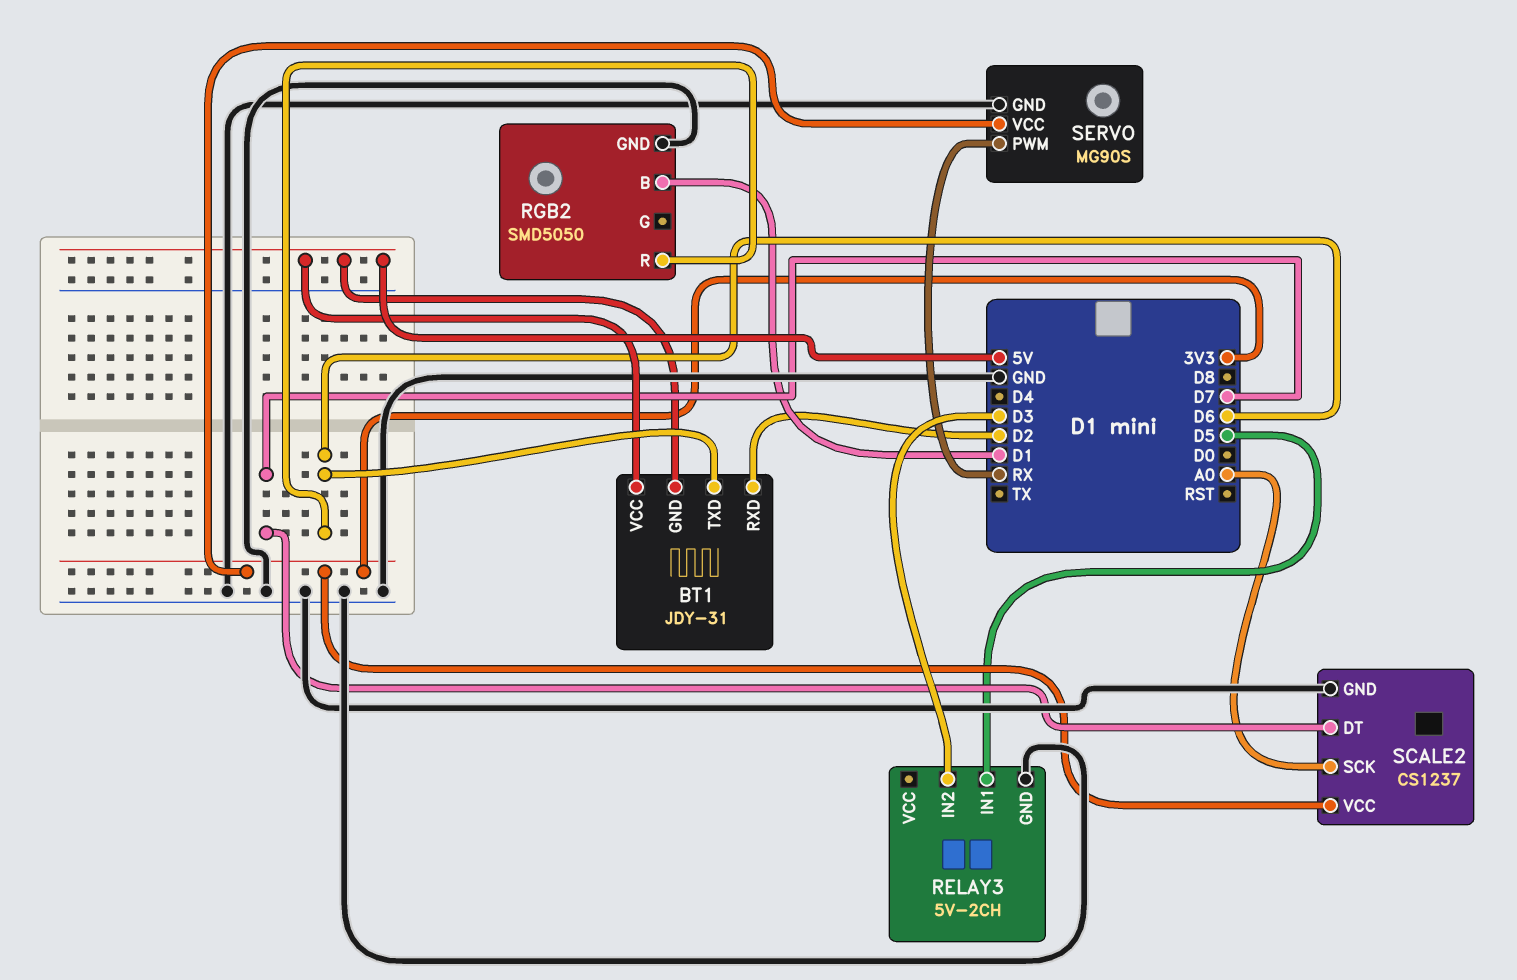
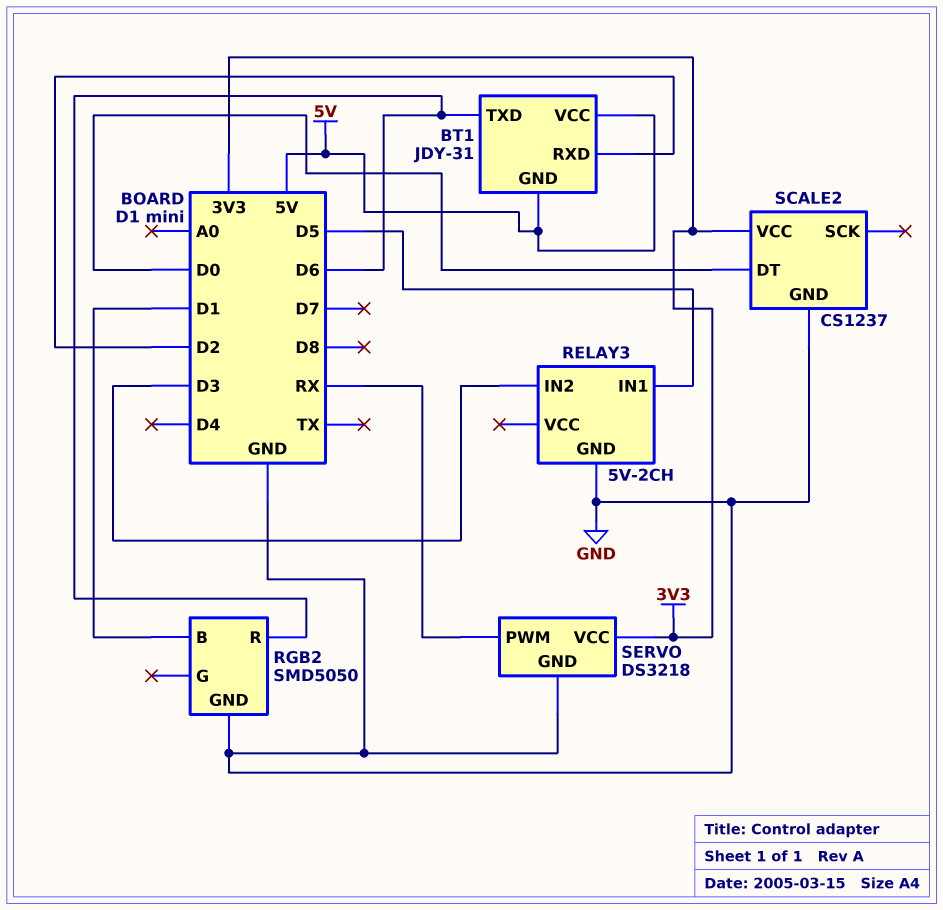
SCALE2 pin DT: D7 -> D0
SCALE2 pin SCK: A0 -> none
SERVO: MG90S -> DS3218

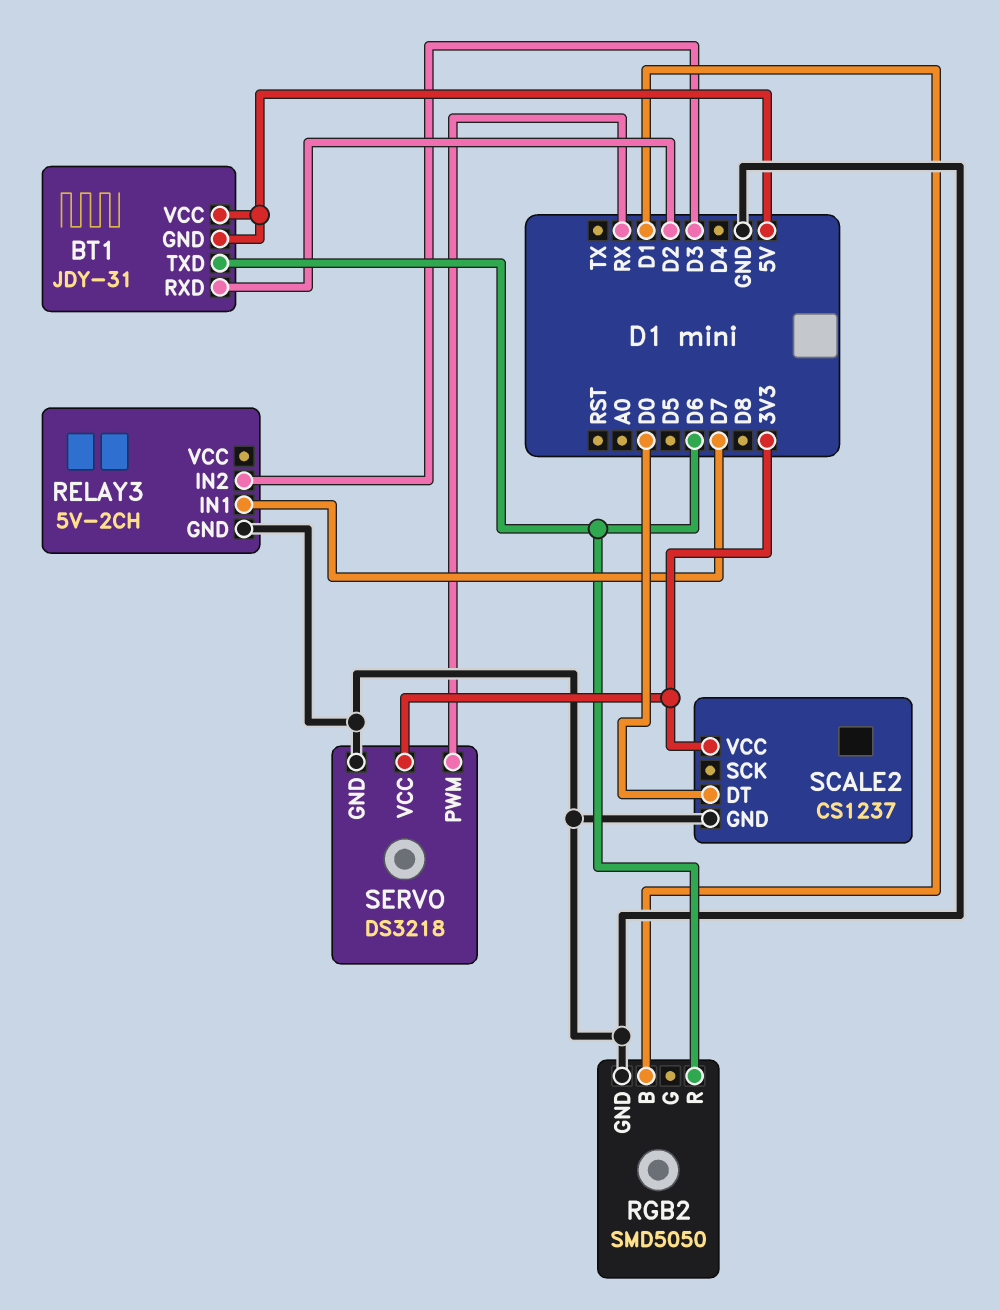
RELAY3 pin IN1: D5 -> D7

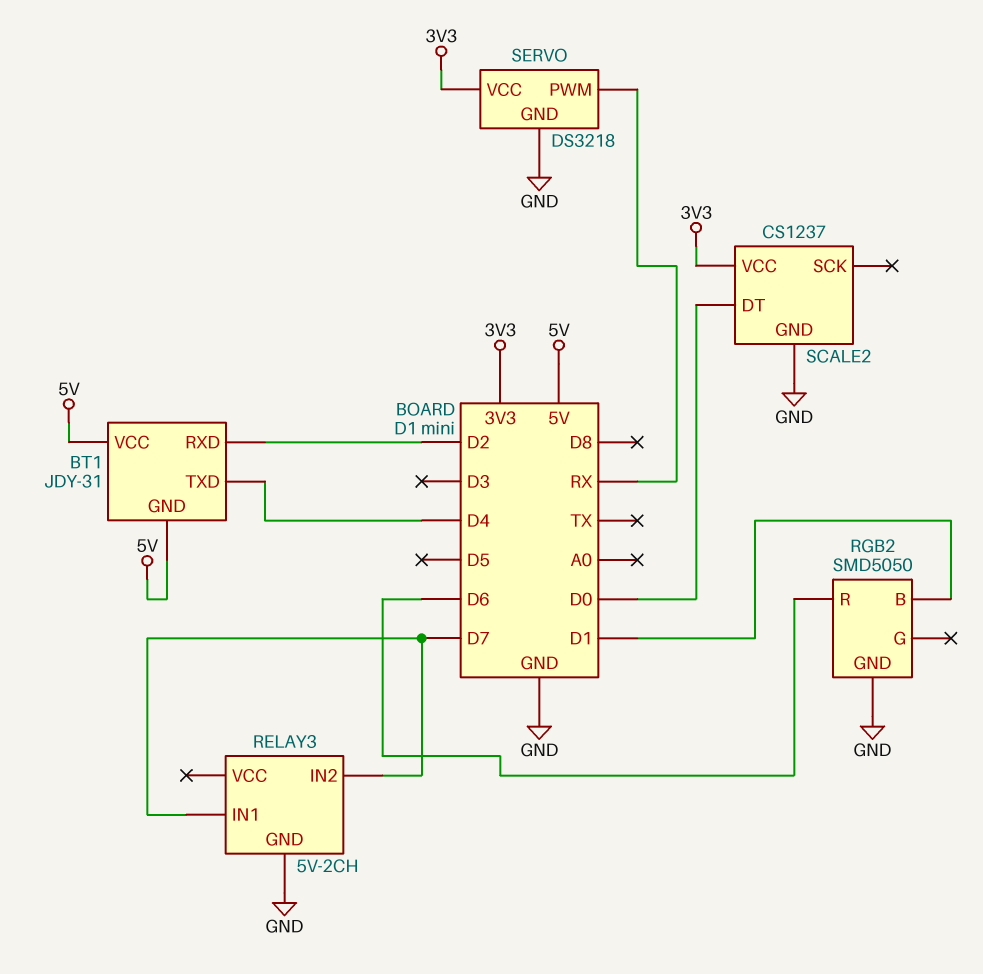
BT1 pin TXD: D6 -> D4
RELAY3 pin IN2: D3 -> D7

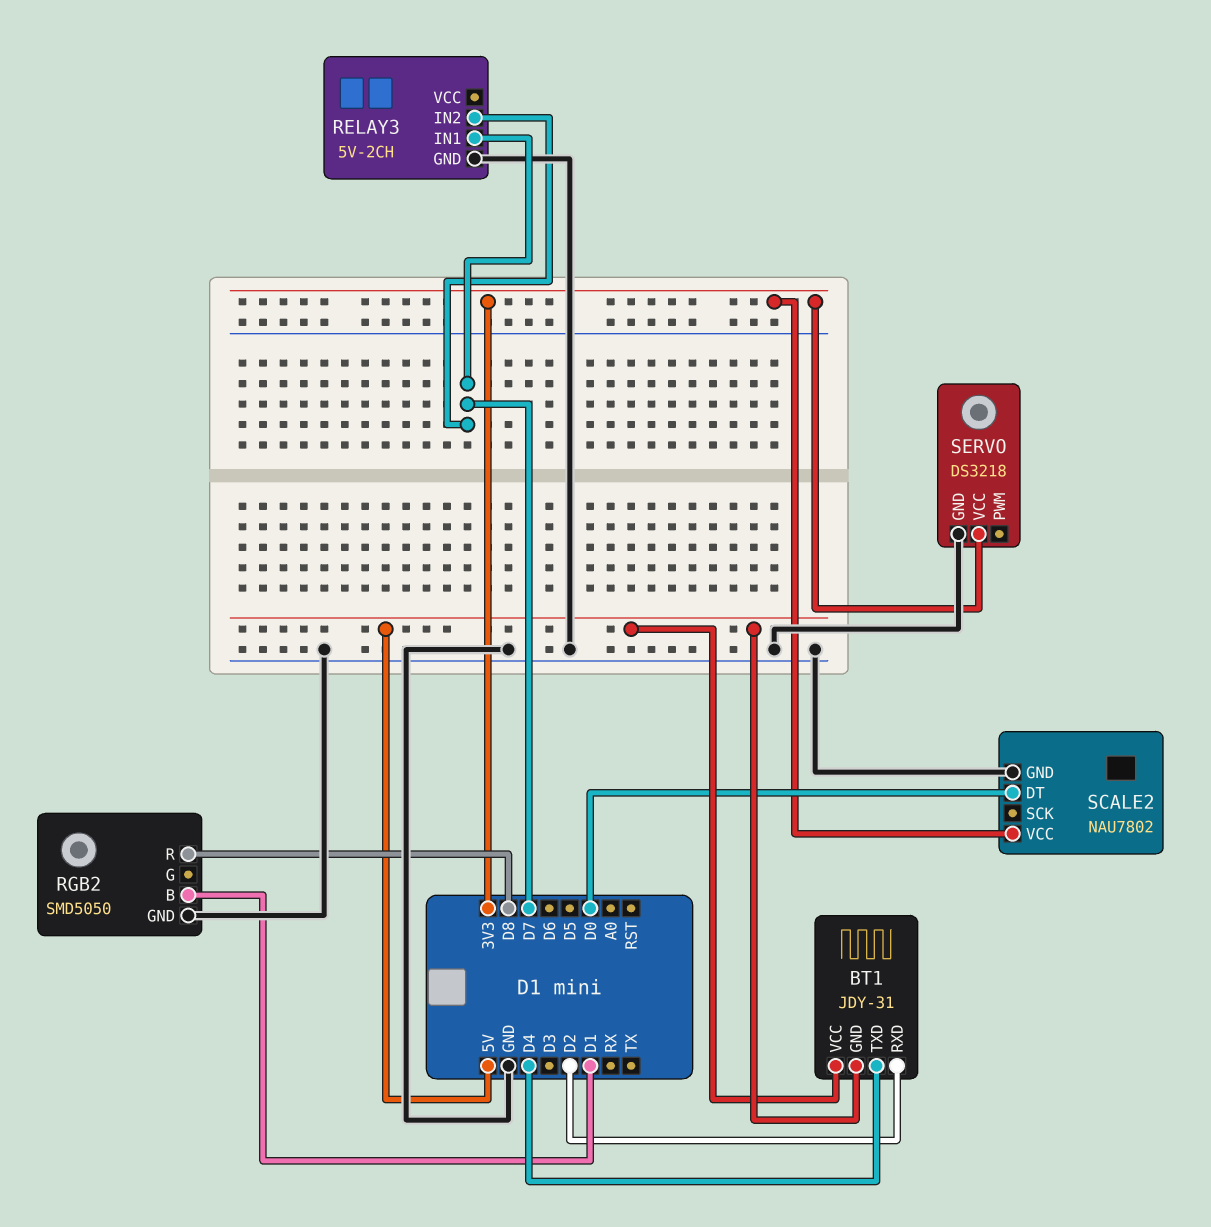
RGB2 pin R: D6 -> D8
SCALE2: CS1237 -> NAU7802
SERVO pin PWM: RX -> none

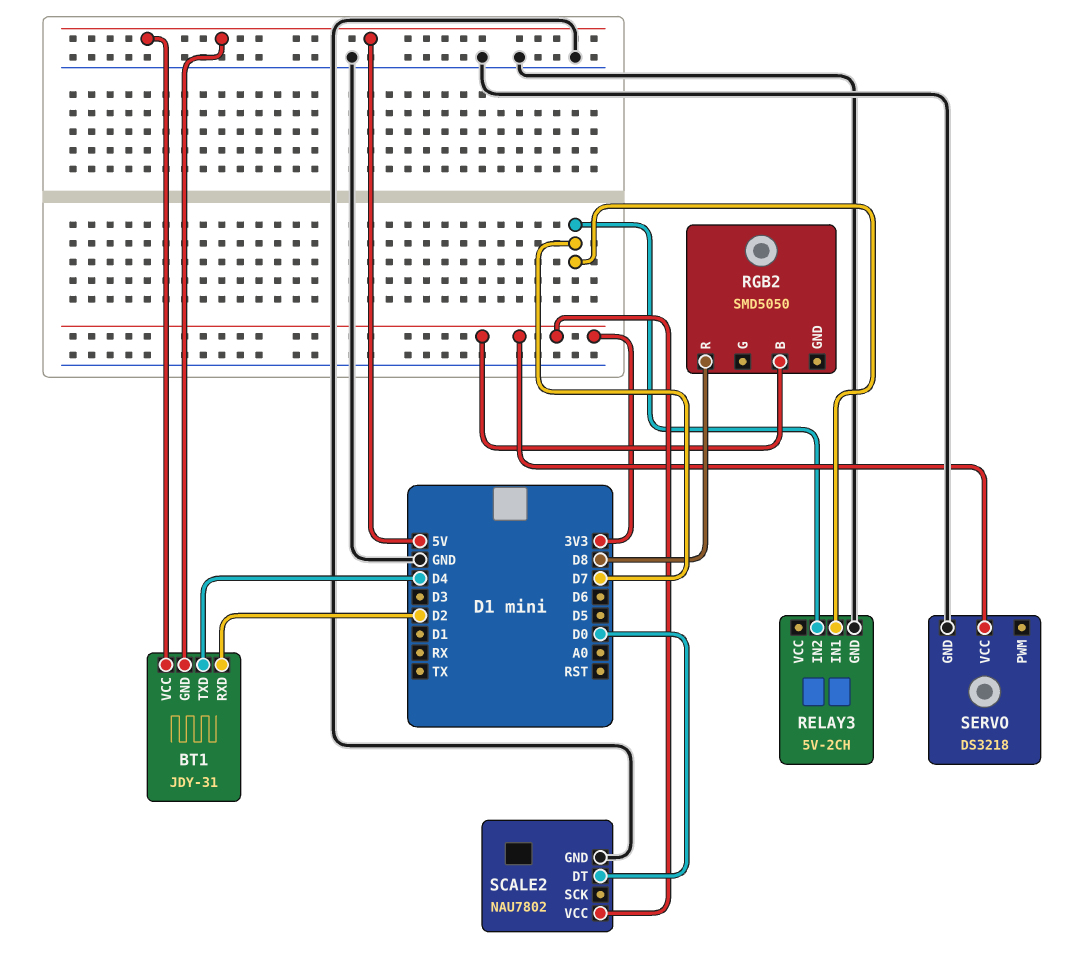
RGB2 pin B: D1 -> 3V3
RGB2 pin GND: GND -> none

